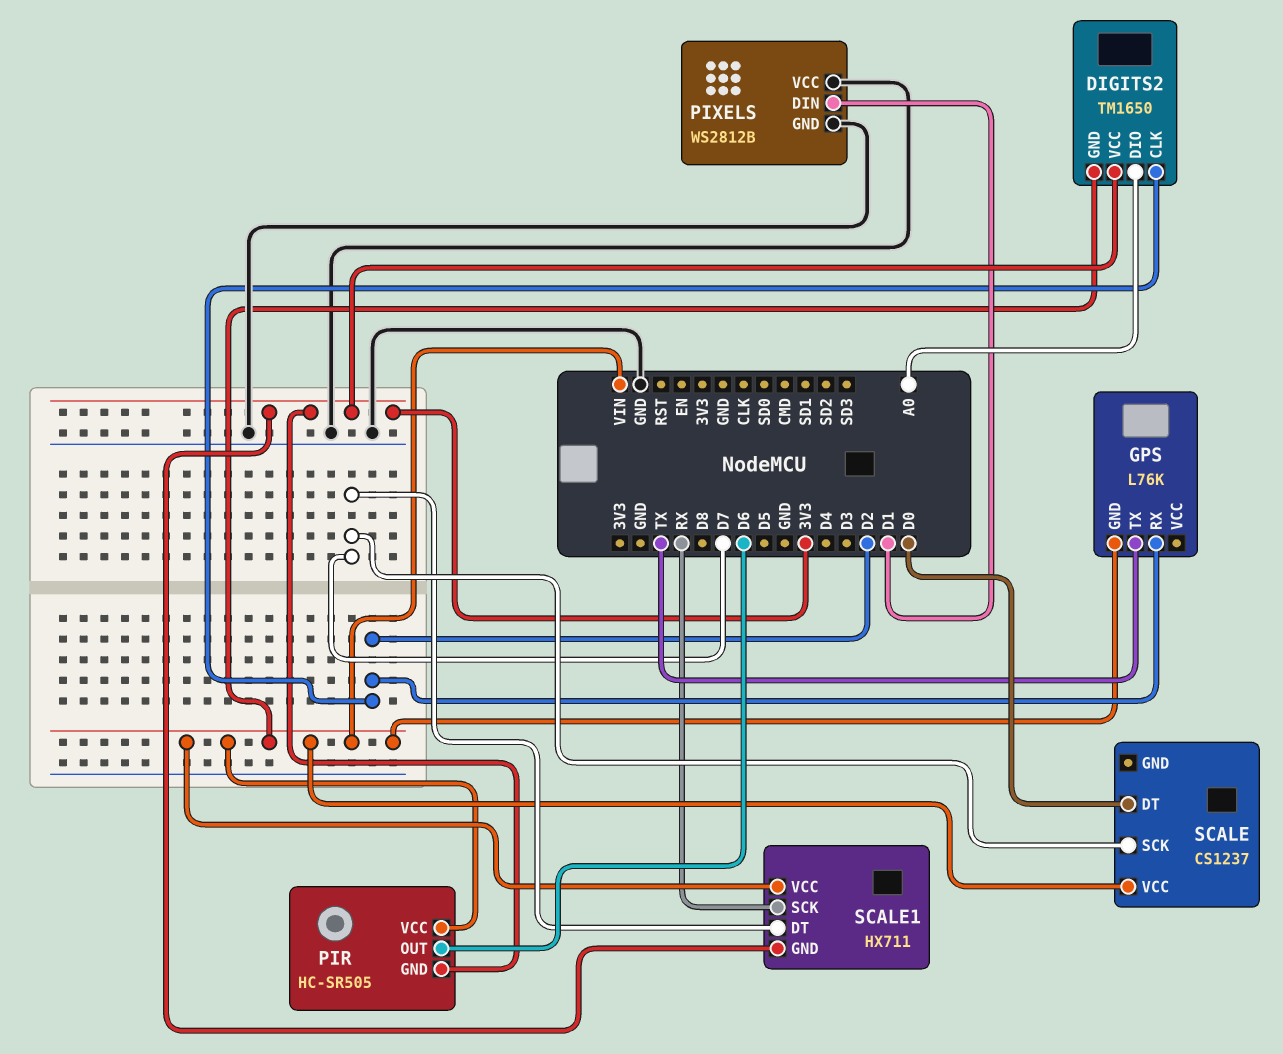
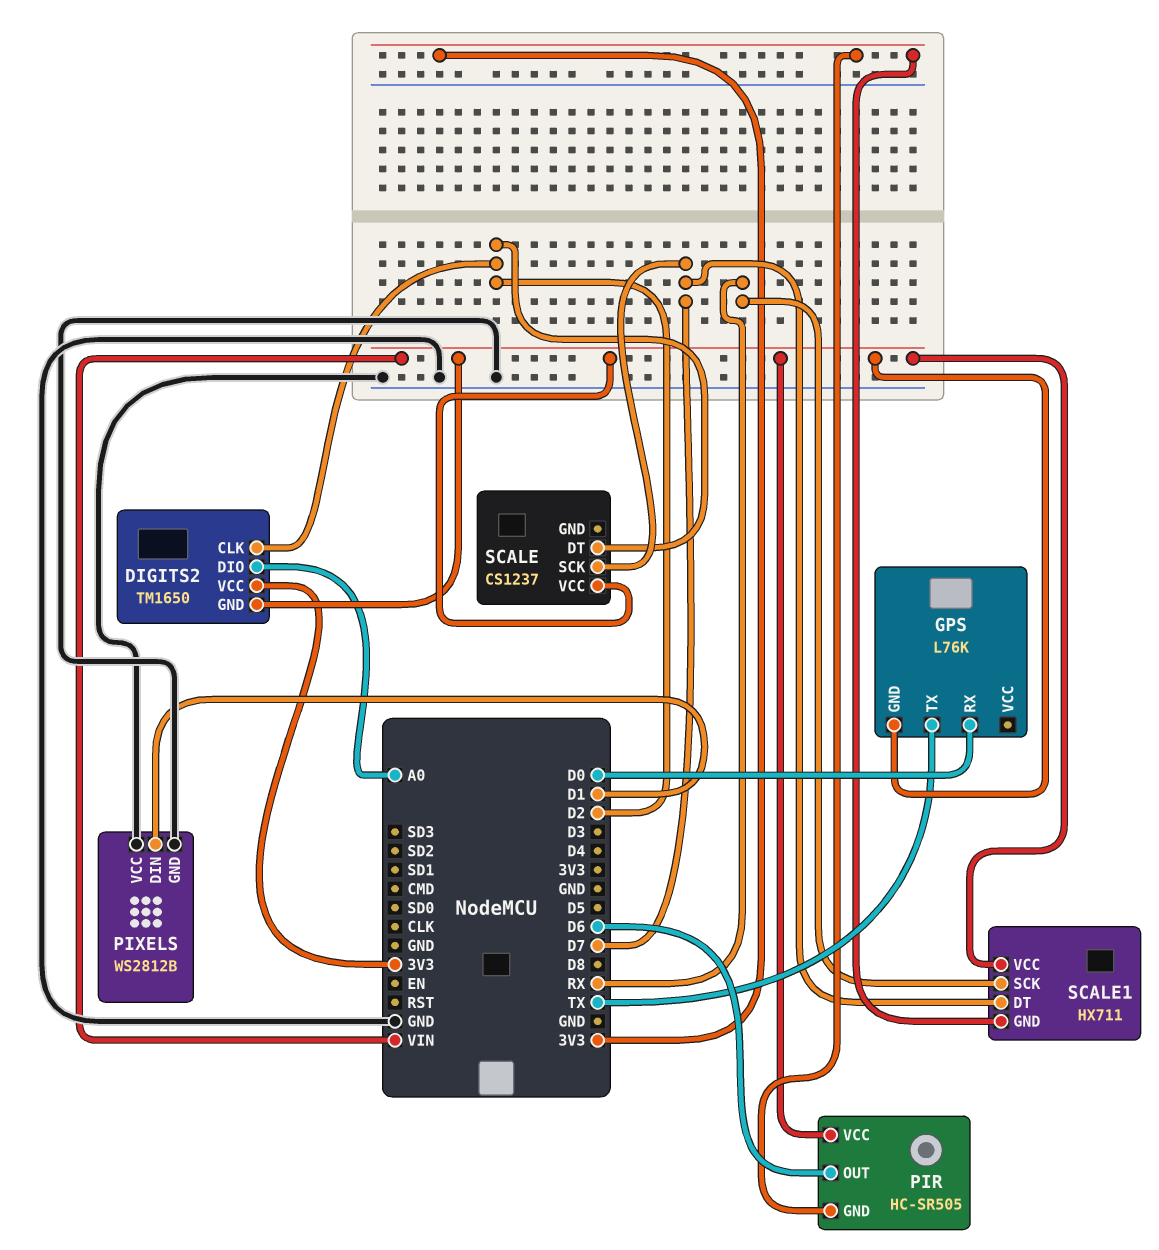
GPS pin RX: D2 -> D0
SCALE pin DT: D0 -> D2

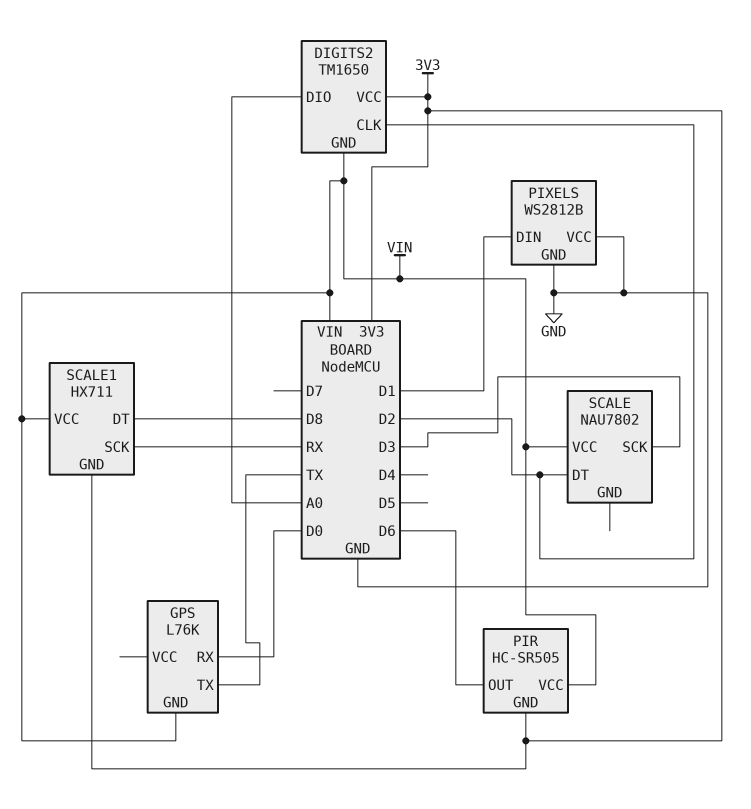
SCALE: CS1237 -> NAU7802
SCALE pin SCK: D7 -> D3
SCALE1 pin DT: D7 -> D8

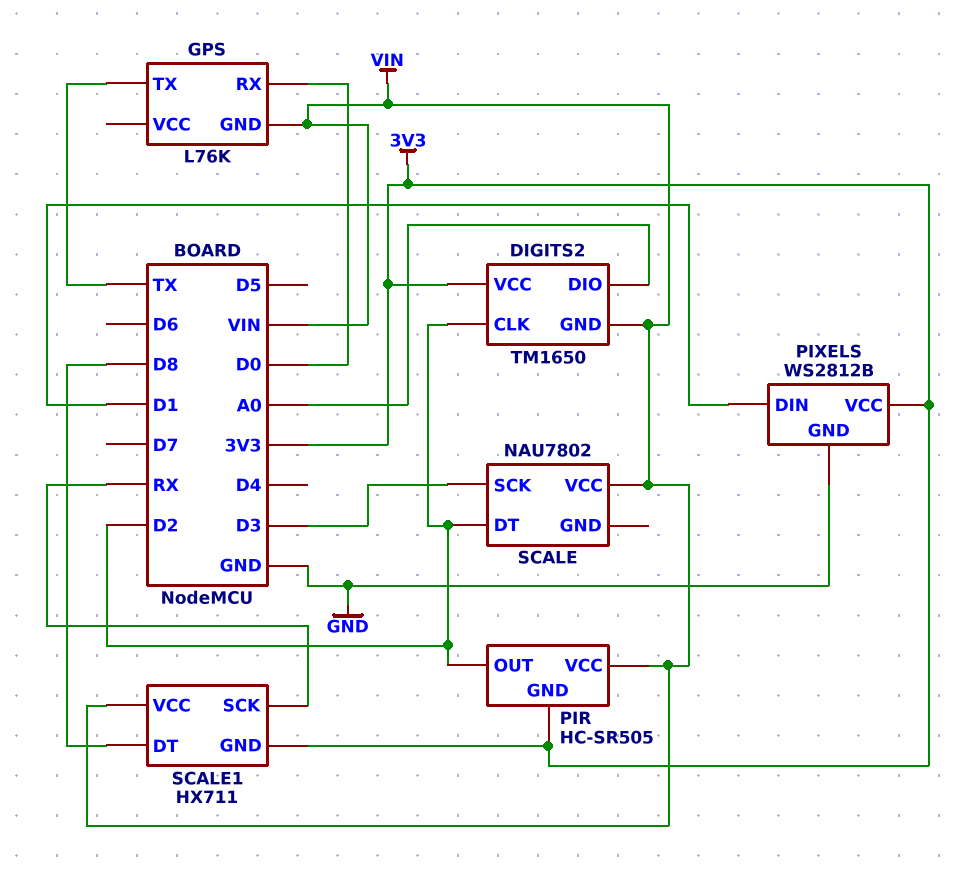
PIR pin OUT: D6 -> D2
PIXELS pin VCC: GND -> 3V3

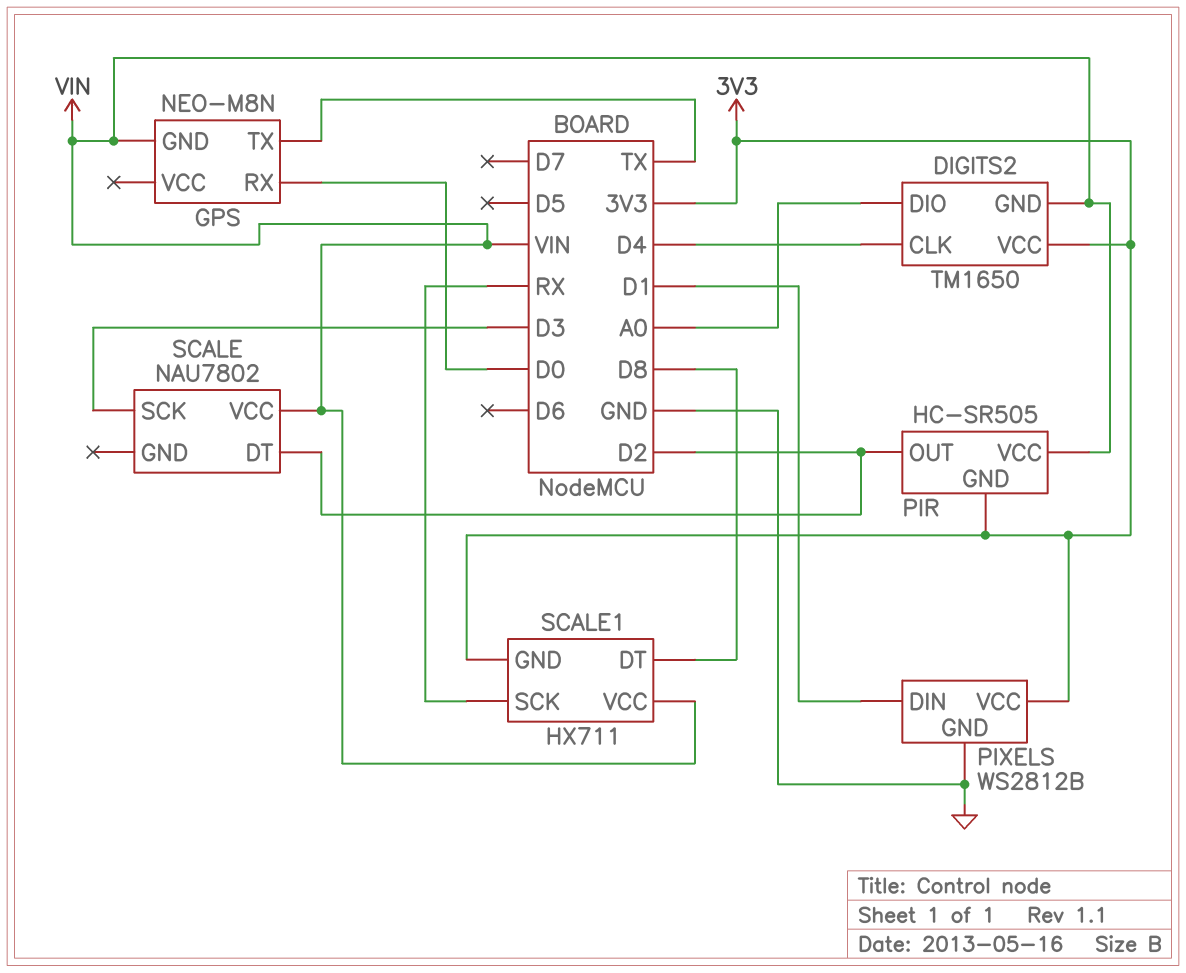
DIGITS2 pin CLK: D2 -> D4
GPS: L76K -> NEO-M8N

